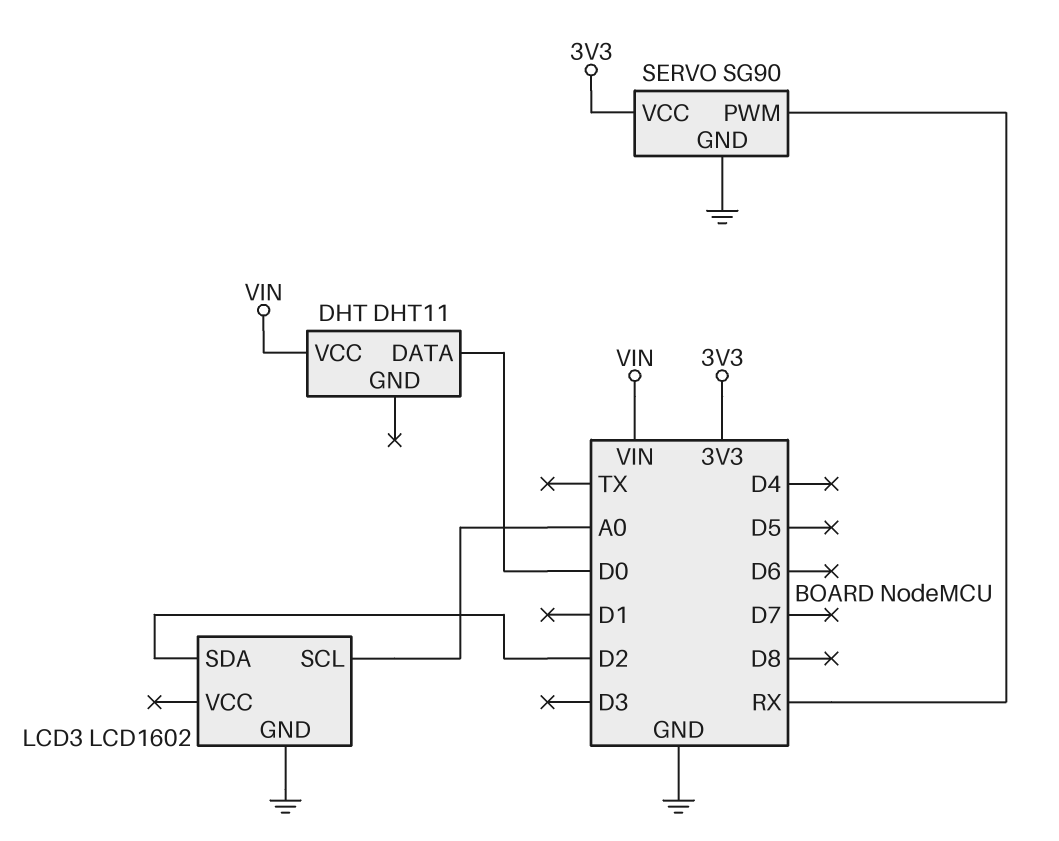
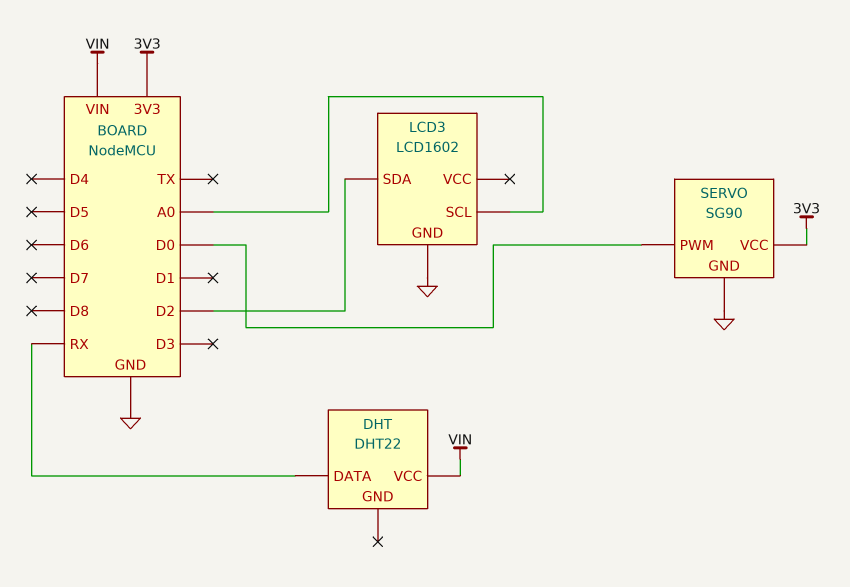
DHT: DHT11 -> DHT22
DHT pin DATA: D0 -> RX
SERVO pin PWM: RX -> D0

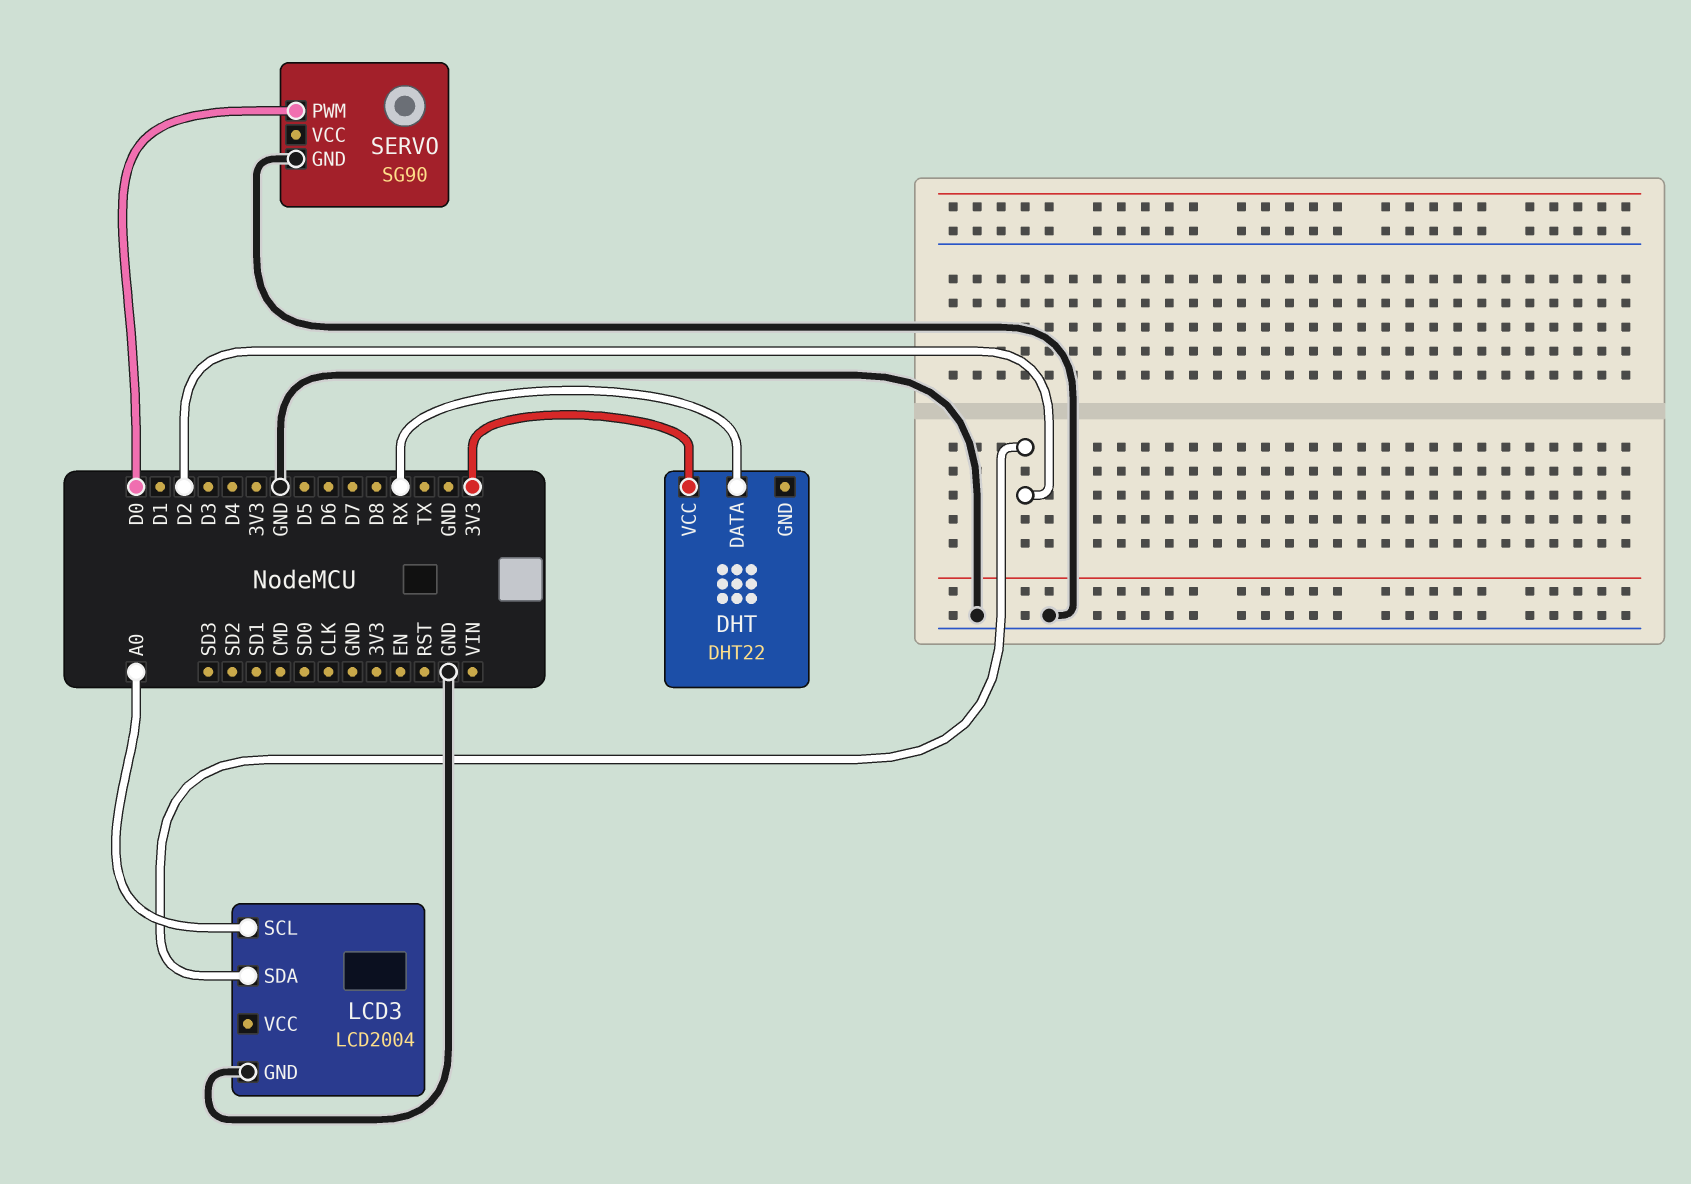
DHT pin VCC: VIN -> 3V3
LCD3: LCD1602 -> LCD2004
SERVO pin VCC: 3V3 -> none

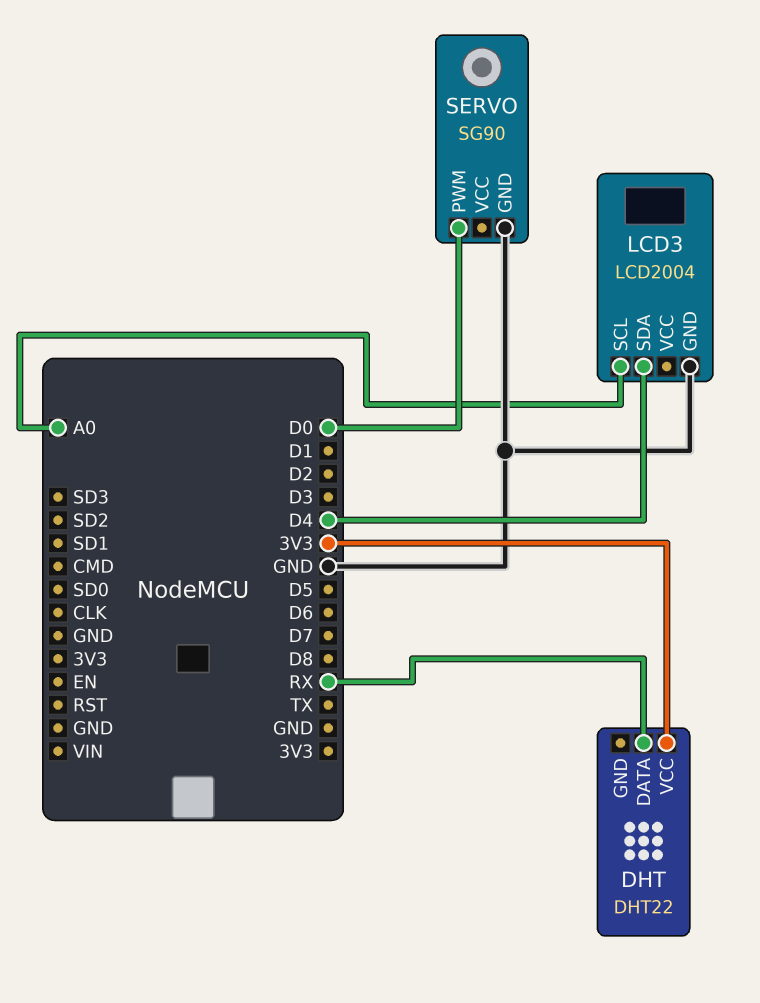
LCD3 pin SDA: D2 -> D4

